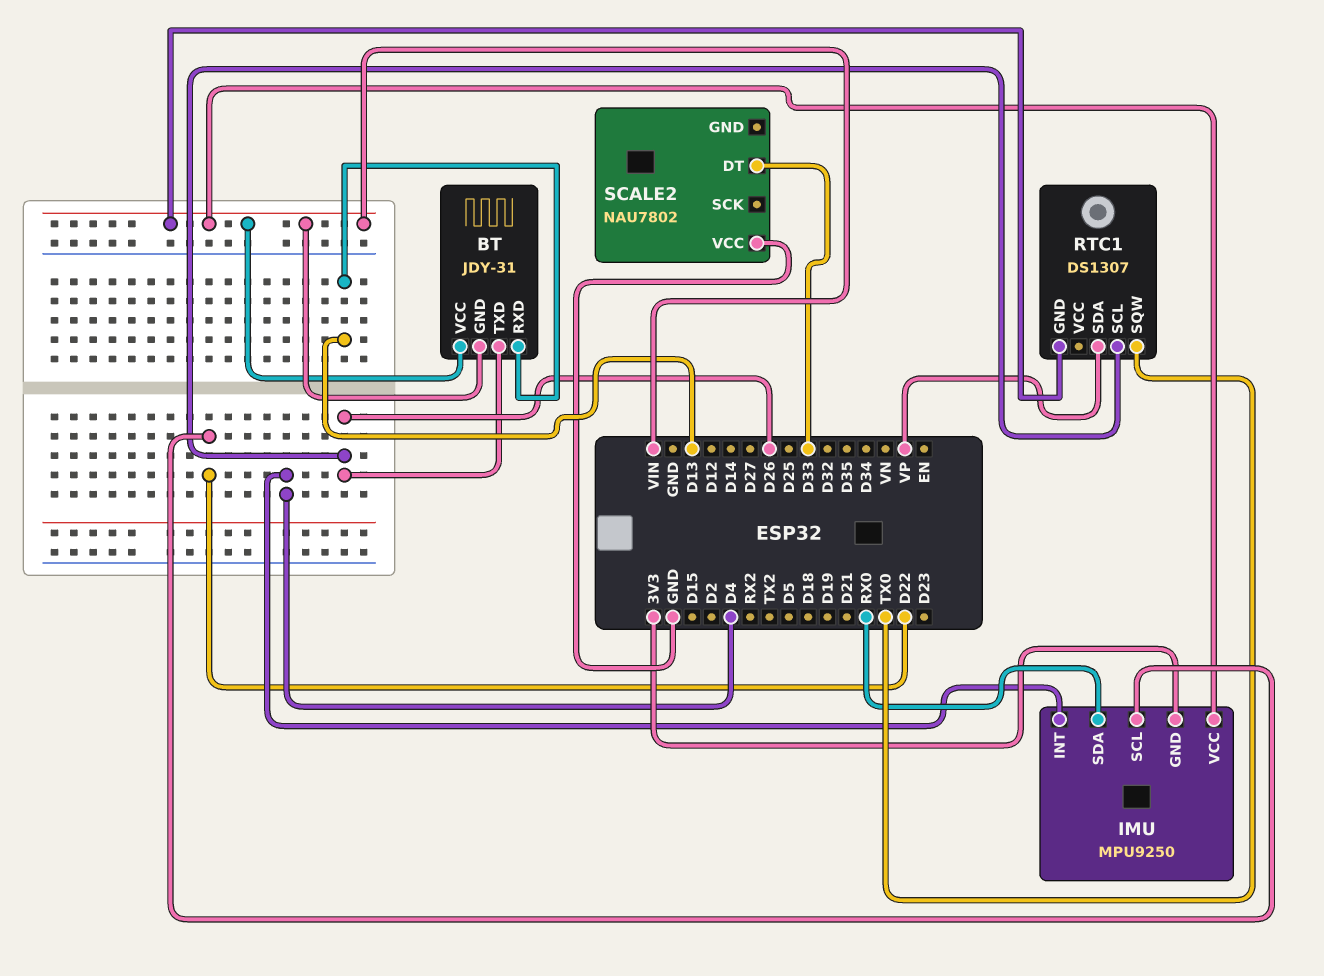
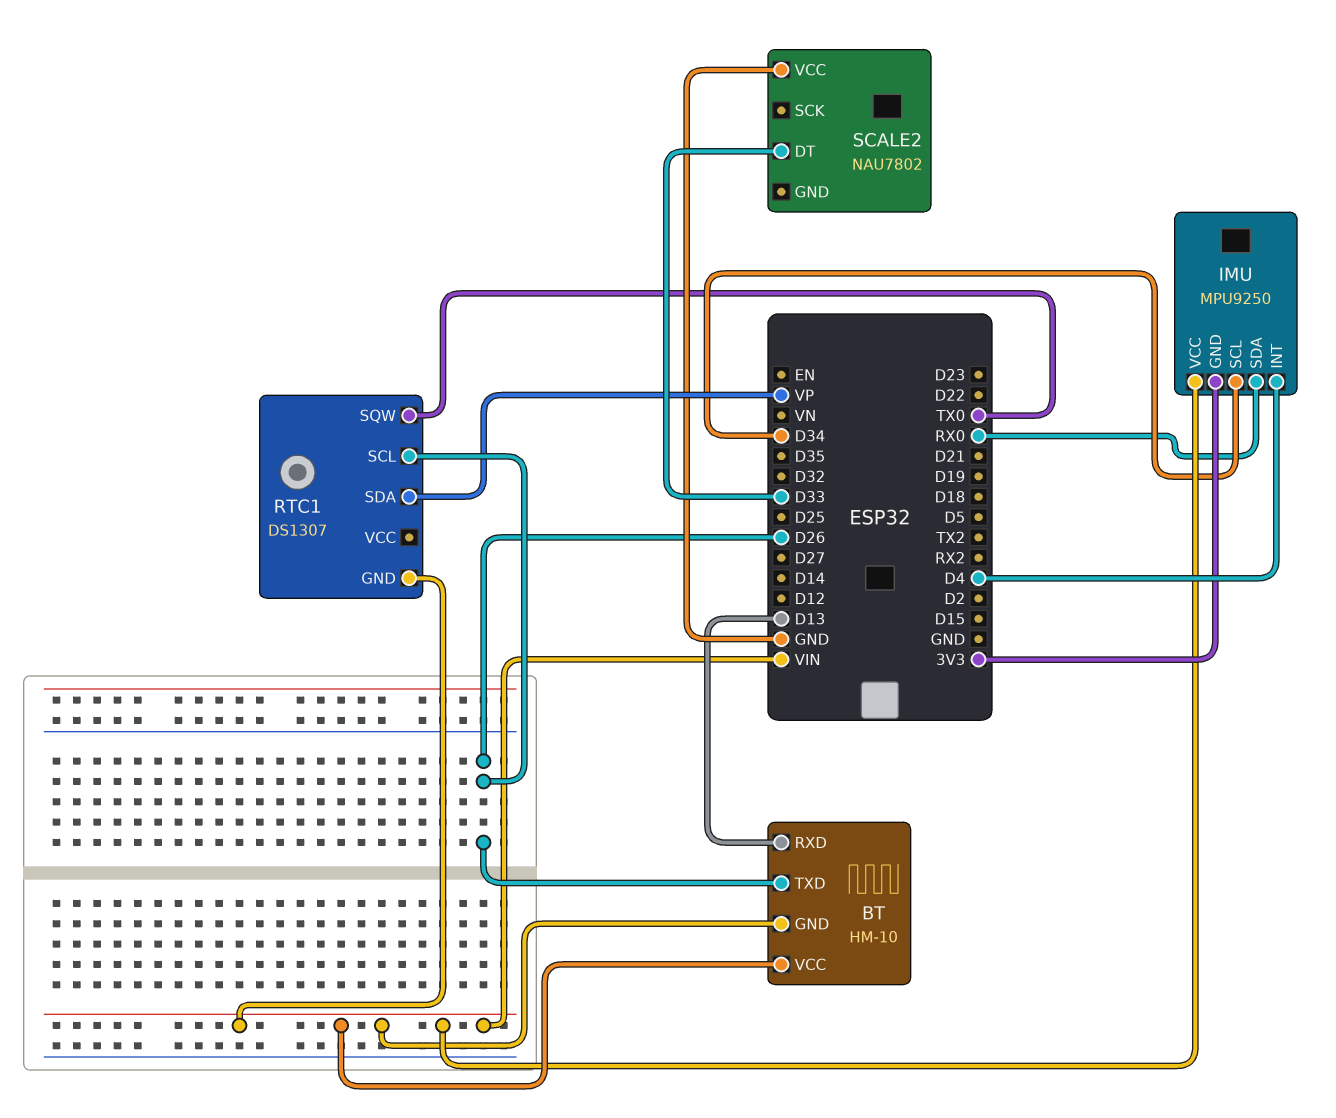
BT: JDY-31 -> HM-10
IMU pin SCL: D22 -> D34

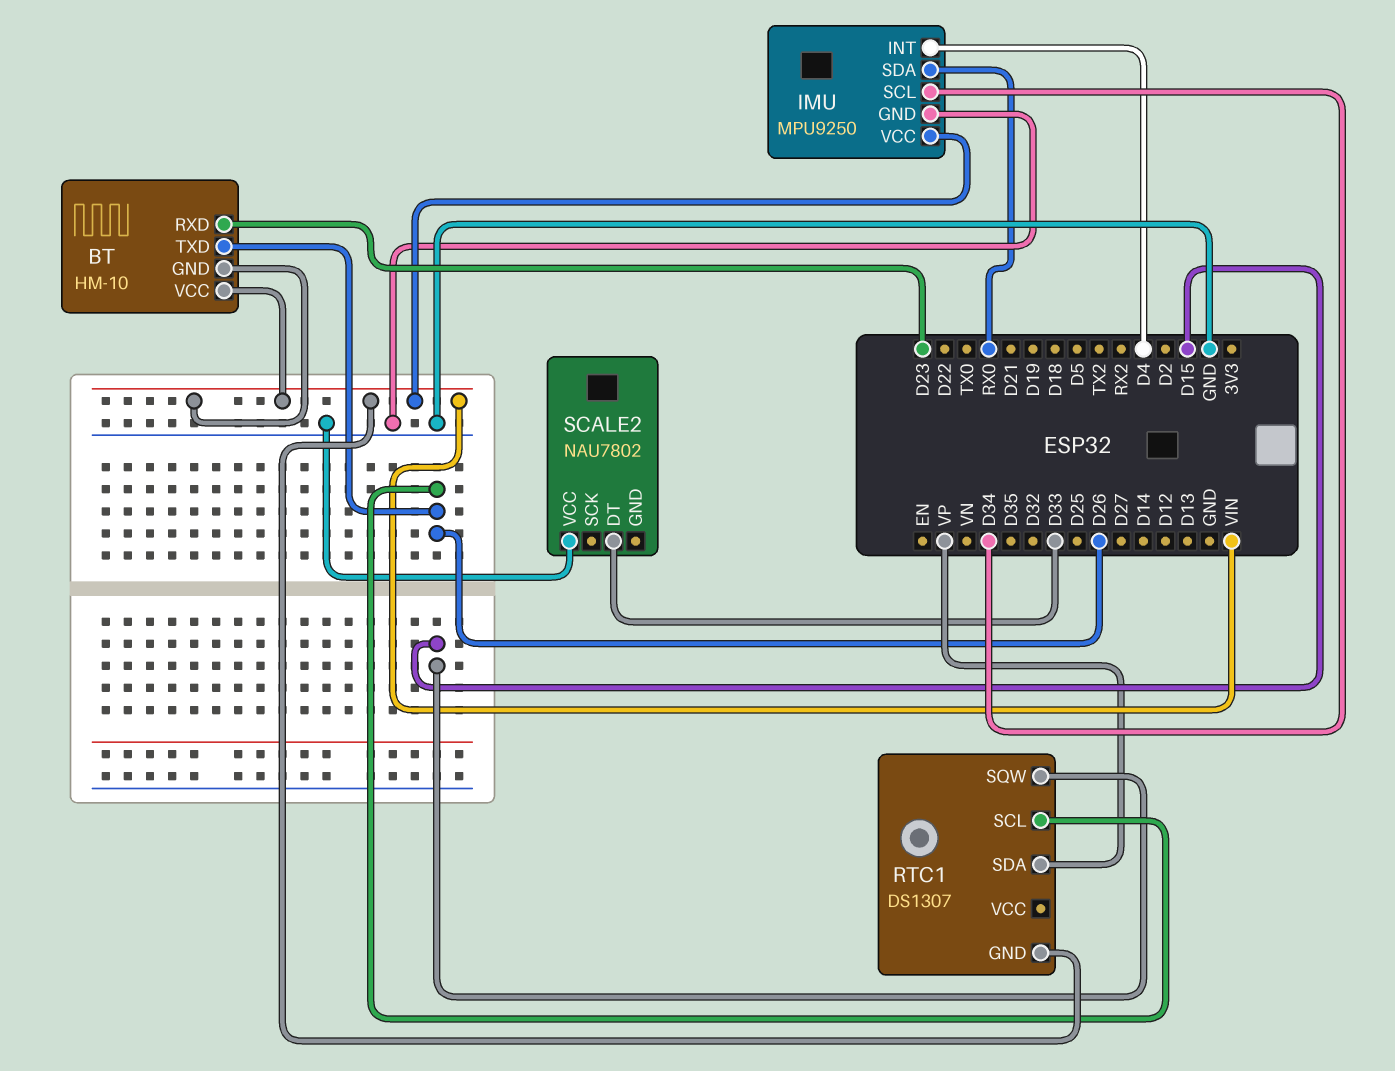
BT pin RXD: D13 -> D23
IMU pin GND: 3V3 -> GND
RTC1 pin SQW: TX0 -> D15

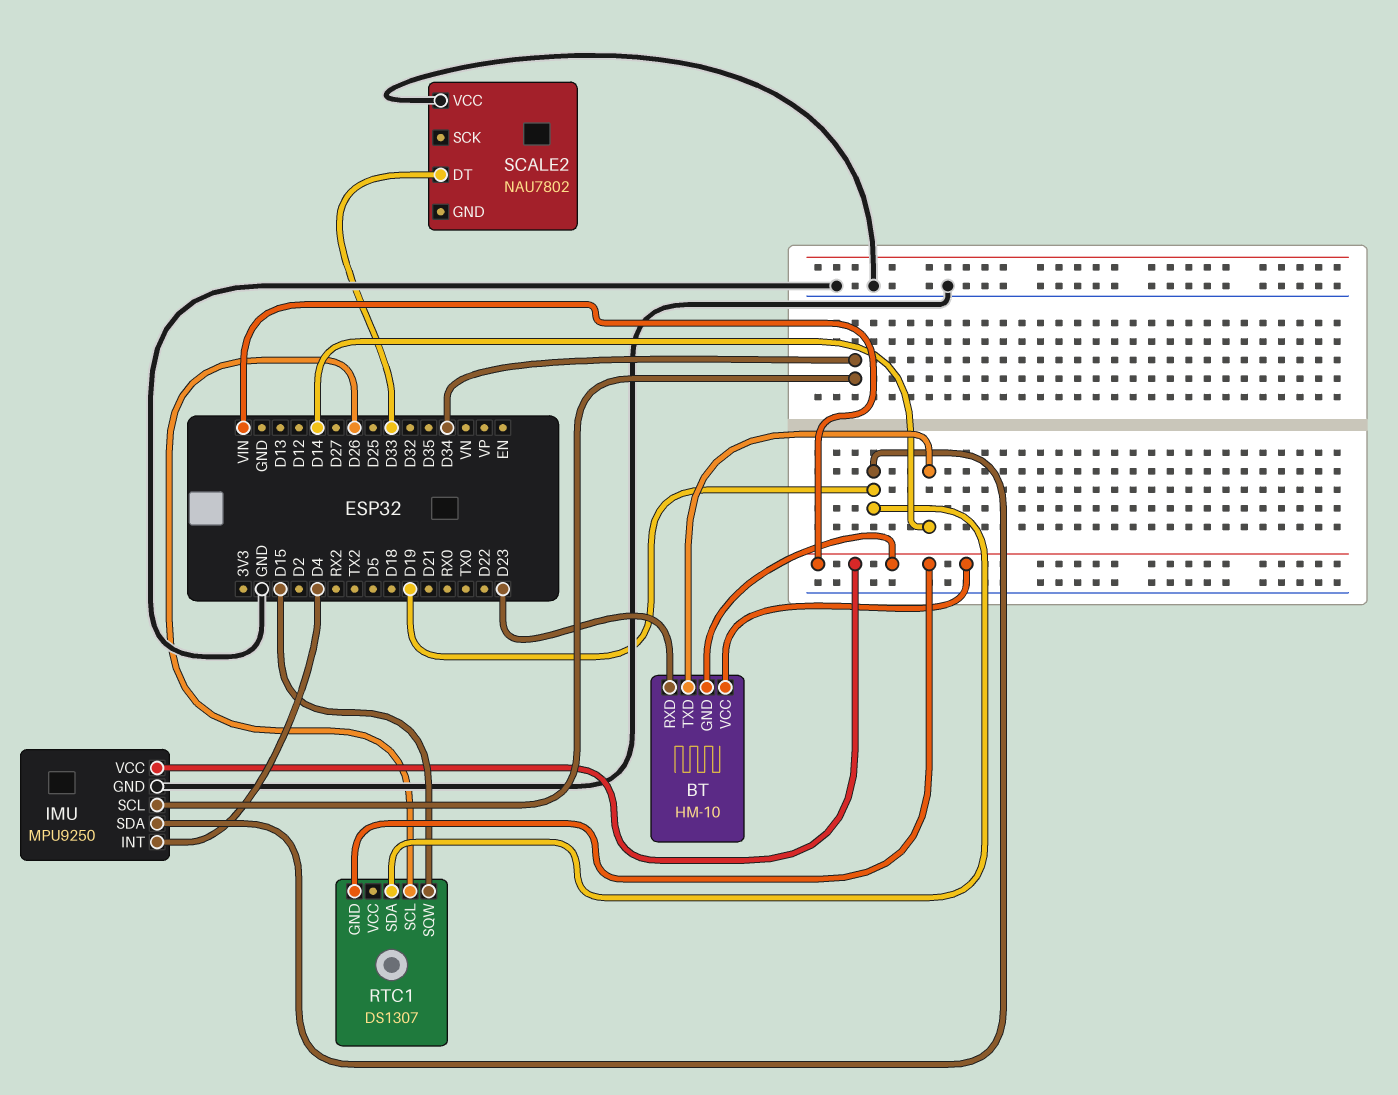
BT pin TXD: D26 -> D14
IMU pin SDA: RX0 -> D19
RTC1 pin SDA: VP -> D19

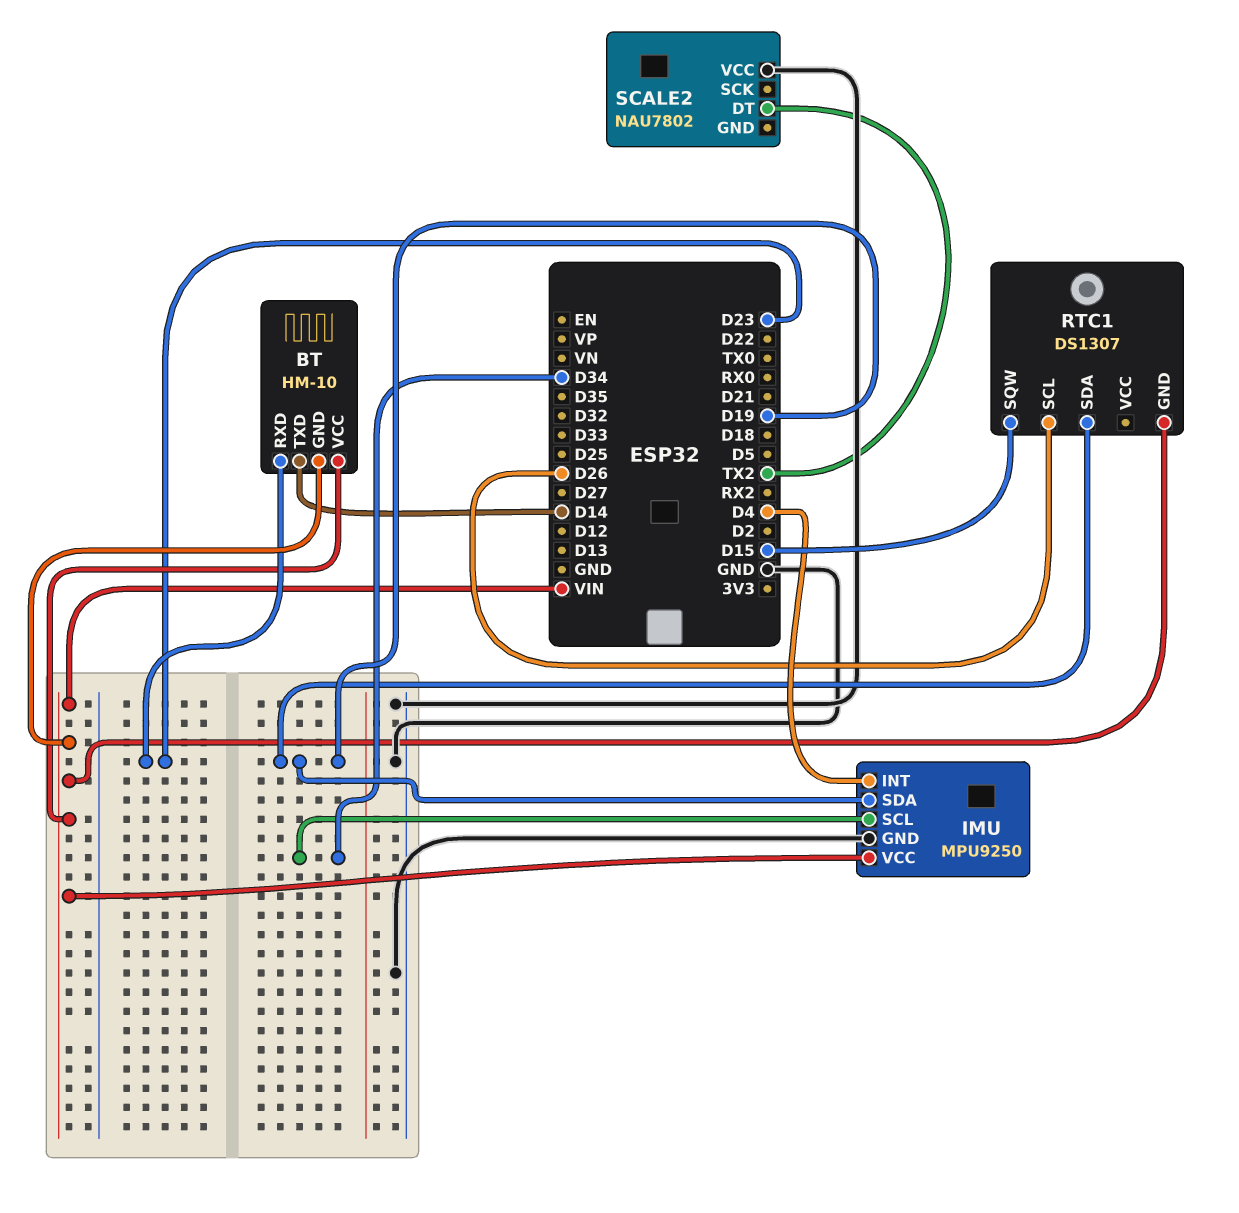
SCALE2 pin DT: D33 -> TX2

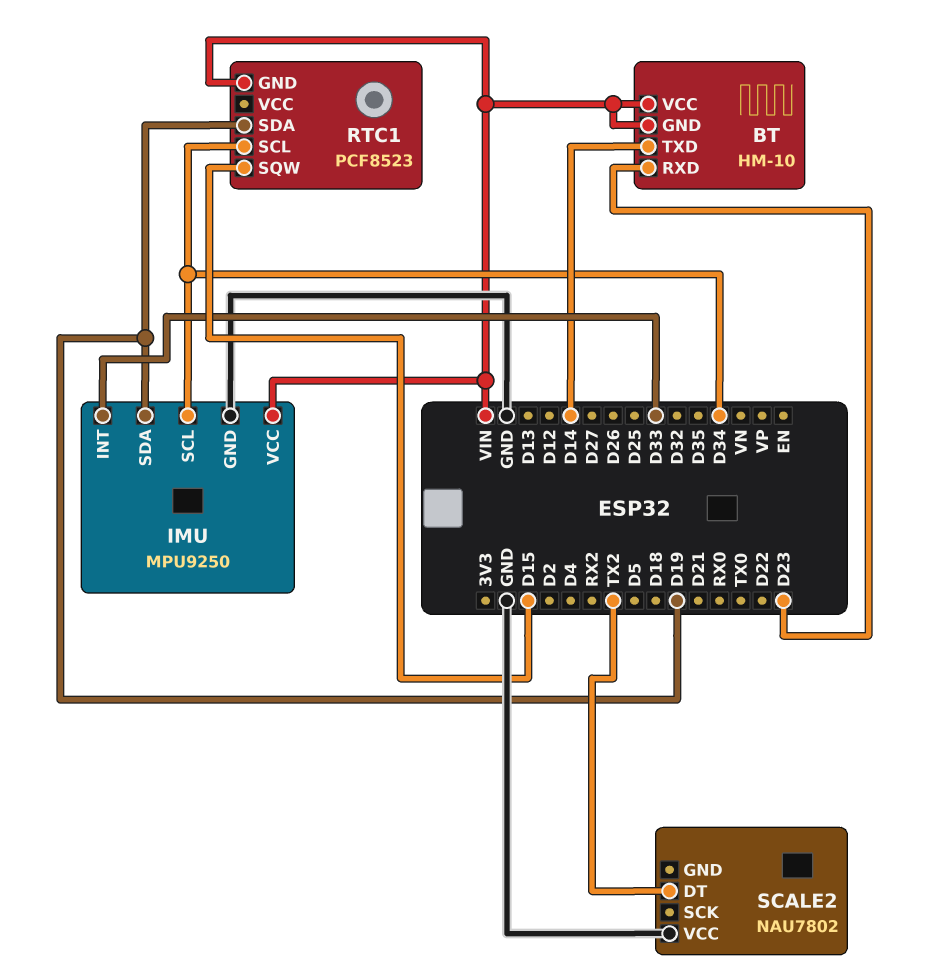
IMU pin INT: D4 -> D33
RTC1: DS1307 -> PCF8523
RTC1 pin SCL: D26 -> D34

